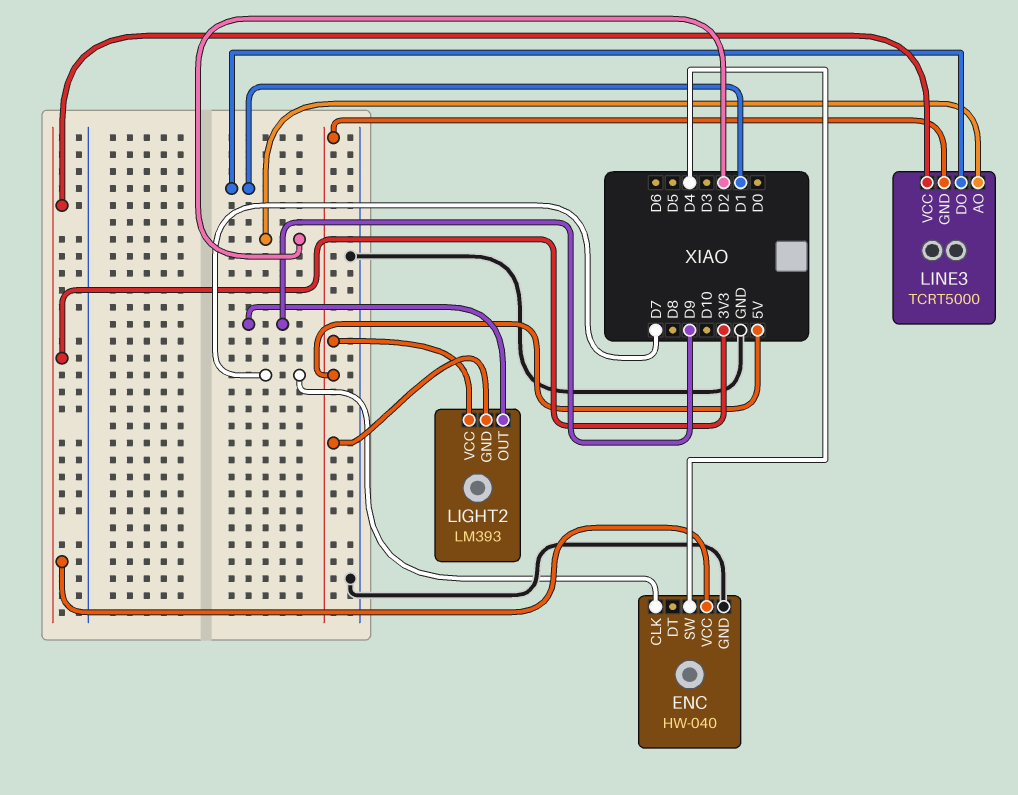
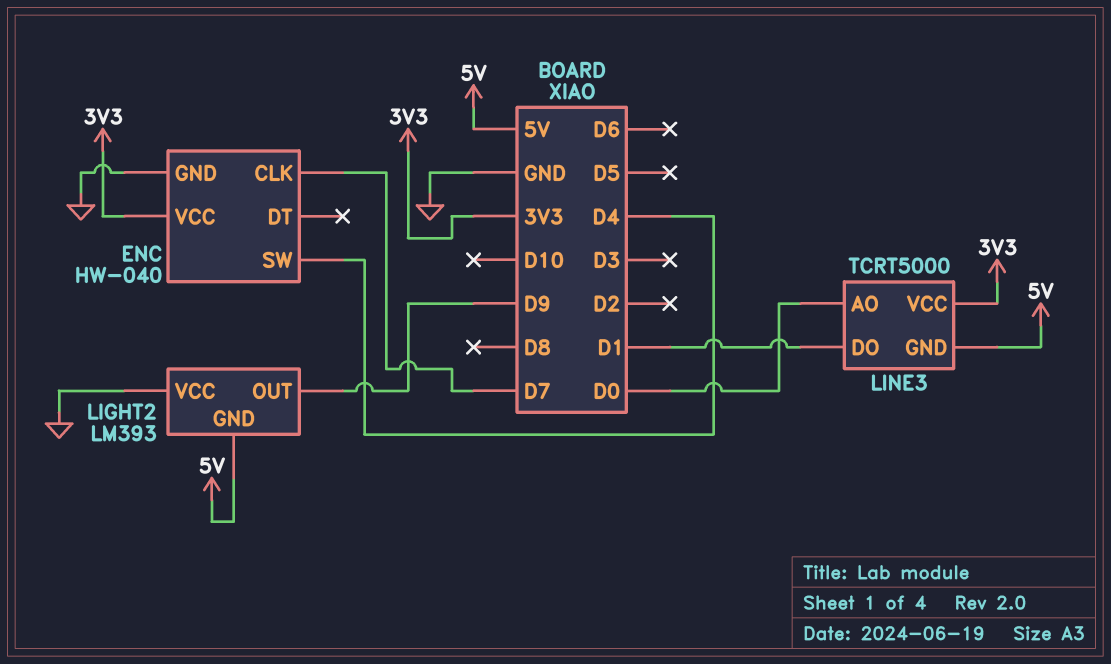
LIGHT2 pin VCC: 5V -> GND
LINE3 pin AO: D2 -> D0

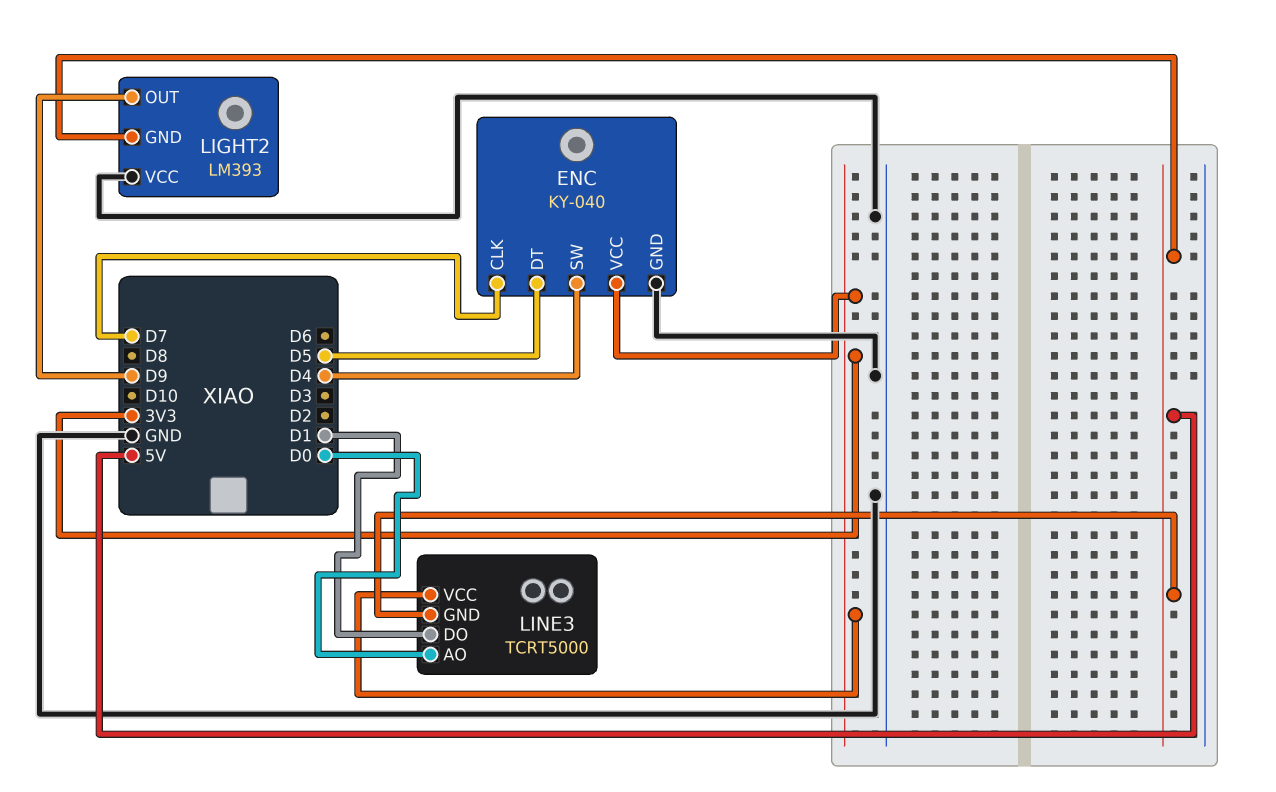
ENC: HW-040 -> KY-040
ENC pin DT: none -> D5

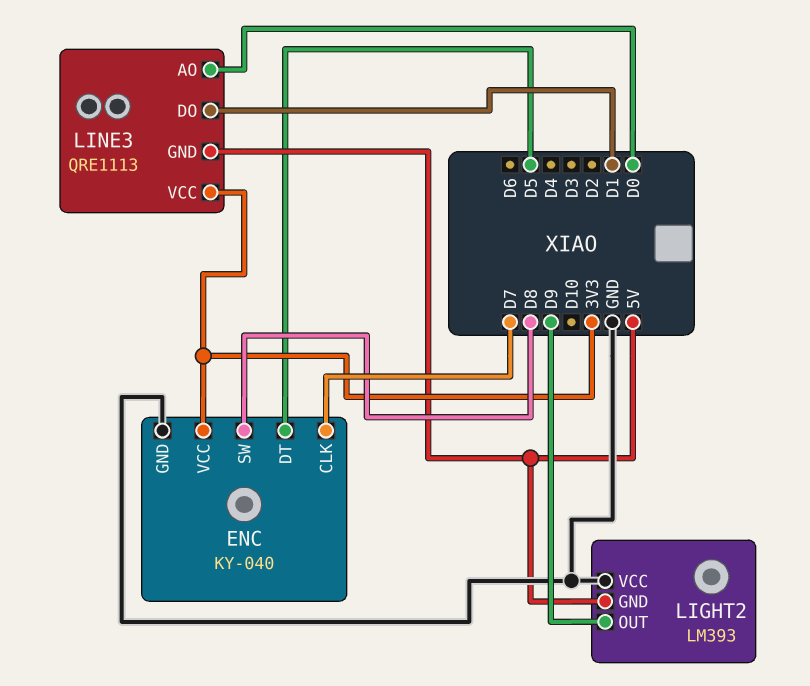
ENC pin SW: D4 -> D8
LINE3: TCRT5000 -> QRE1113

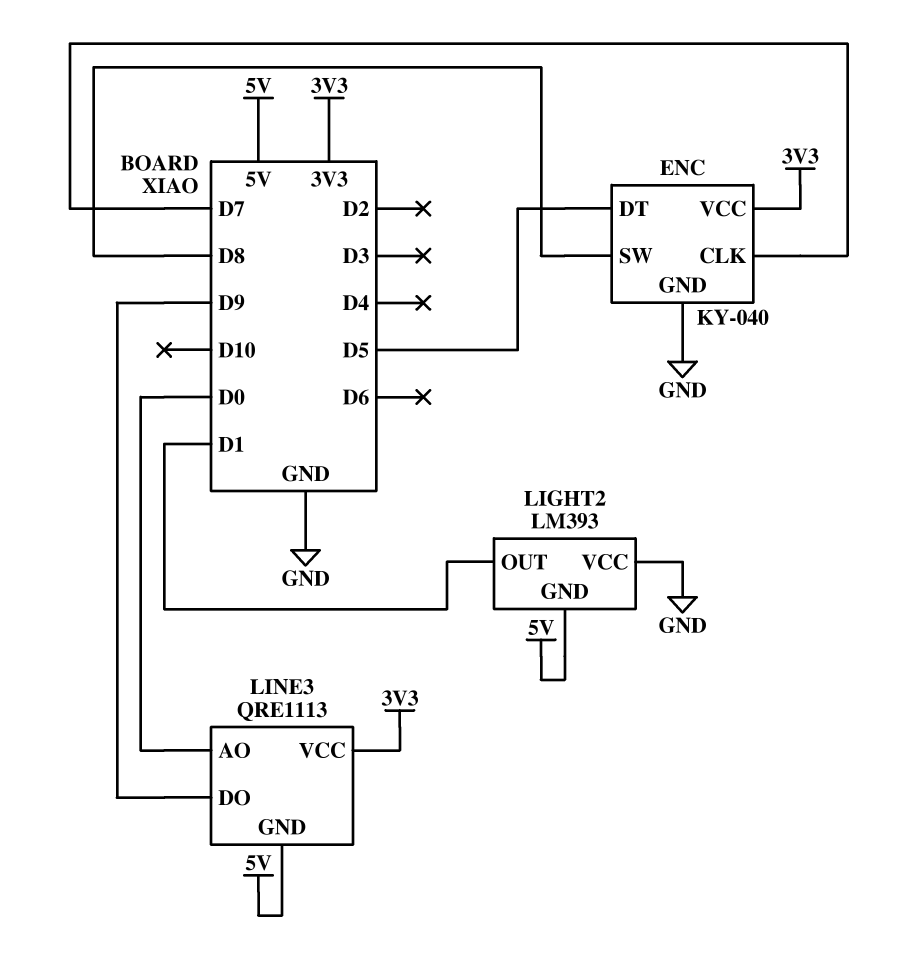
LIGHT2 pin OUT: D9 -> D1
LINE3 pin DO: D1 -> D9

